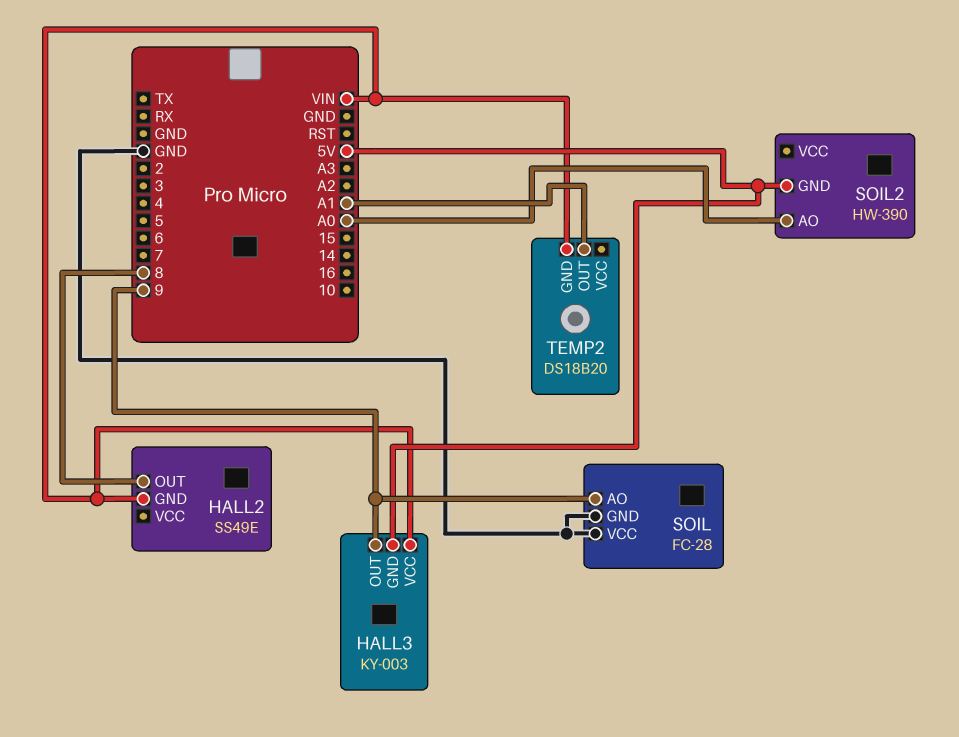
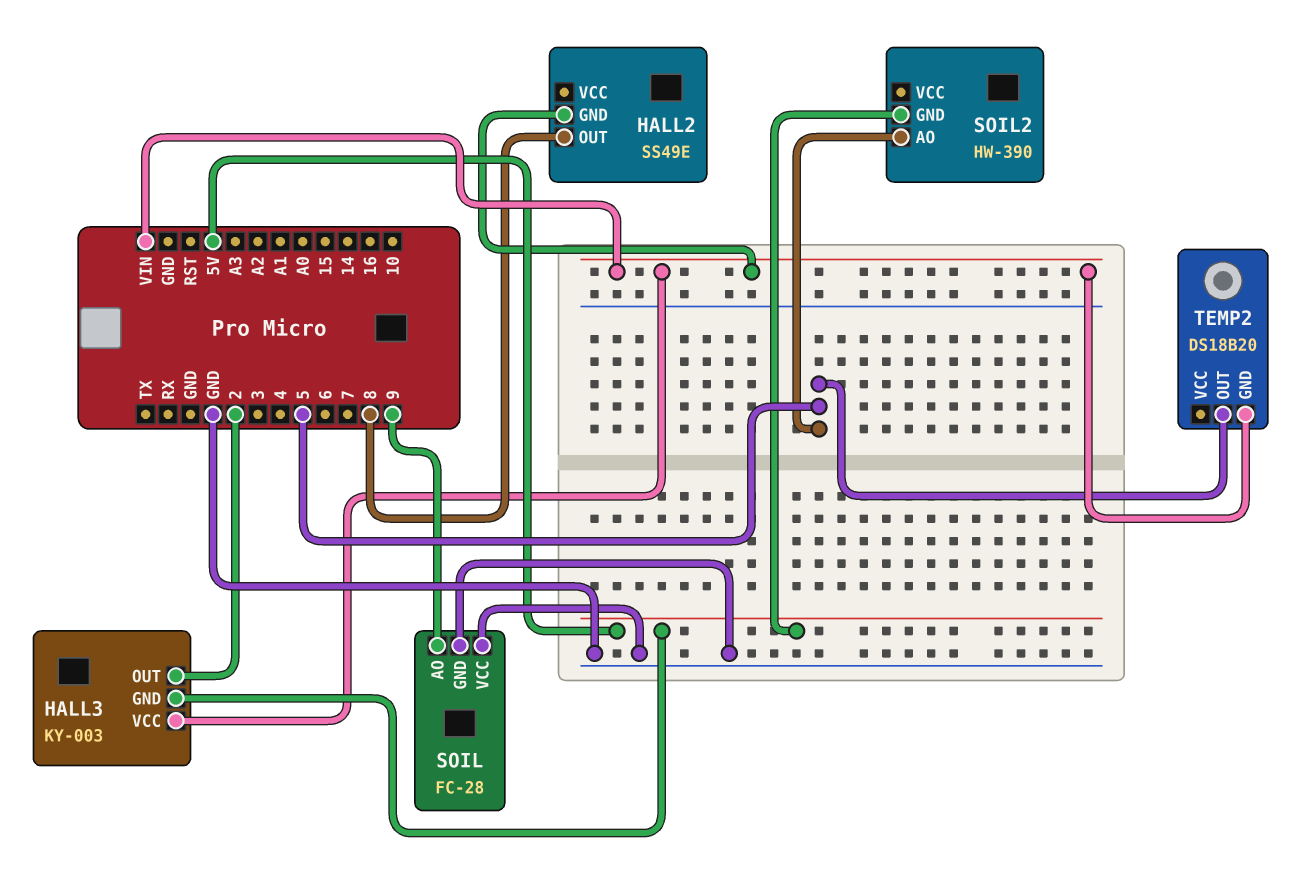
HALL3 pin OUT: 9 -> 2
SOIL2 pin AO: A0 -> 5
TEMP2 pin OUT: A1 -> 5

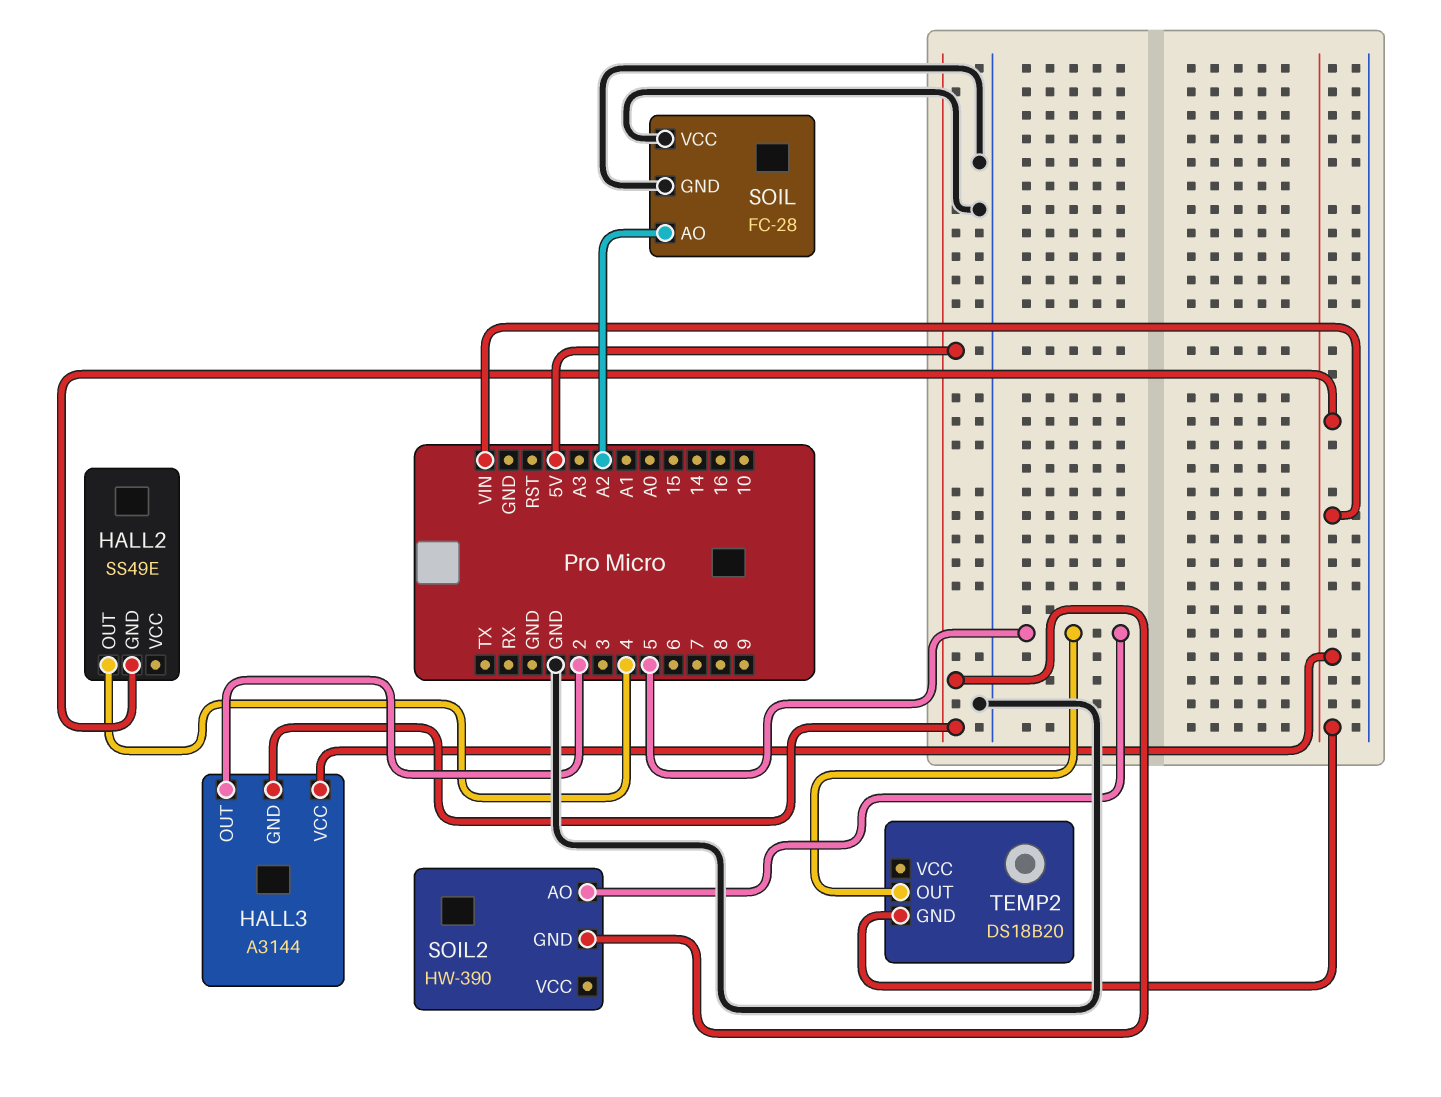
HALL2 pin OUT: 8 -> 4
HALL3: KY-003 -> A3144
SOIL pin AO: 9 -> A2

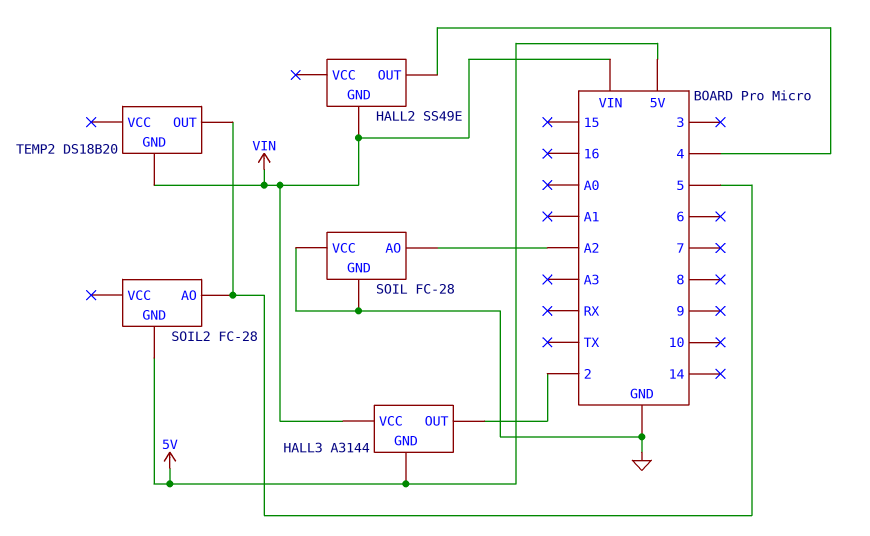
SOIL2: HW-390 -> FC-28

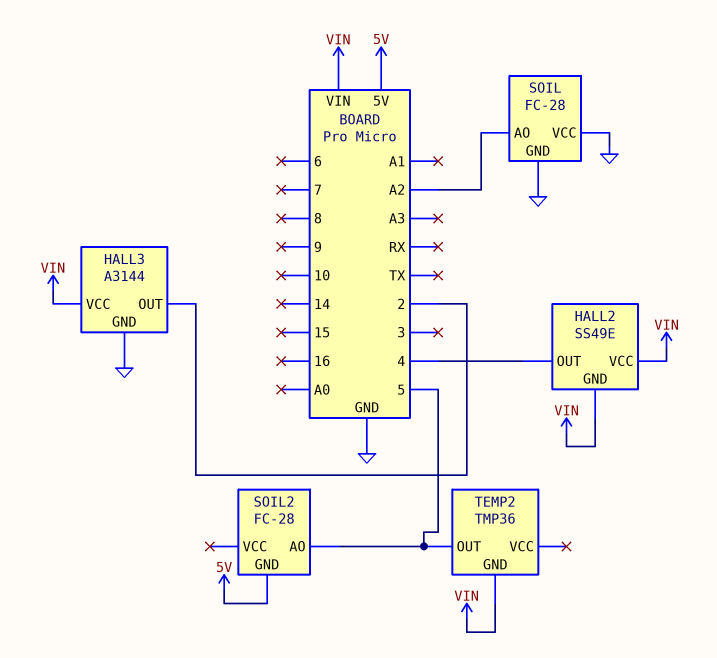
HALL2 pin VCC: none -> VIN
HALL3 pin GND: 5V -> GND
TEMP2: DS18B20 -> TMP36

